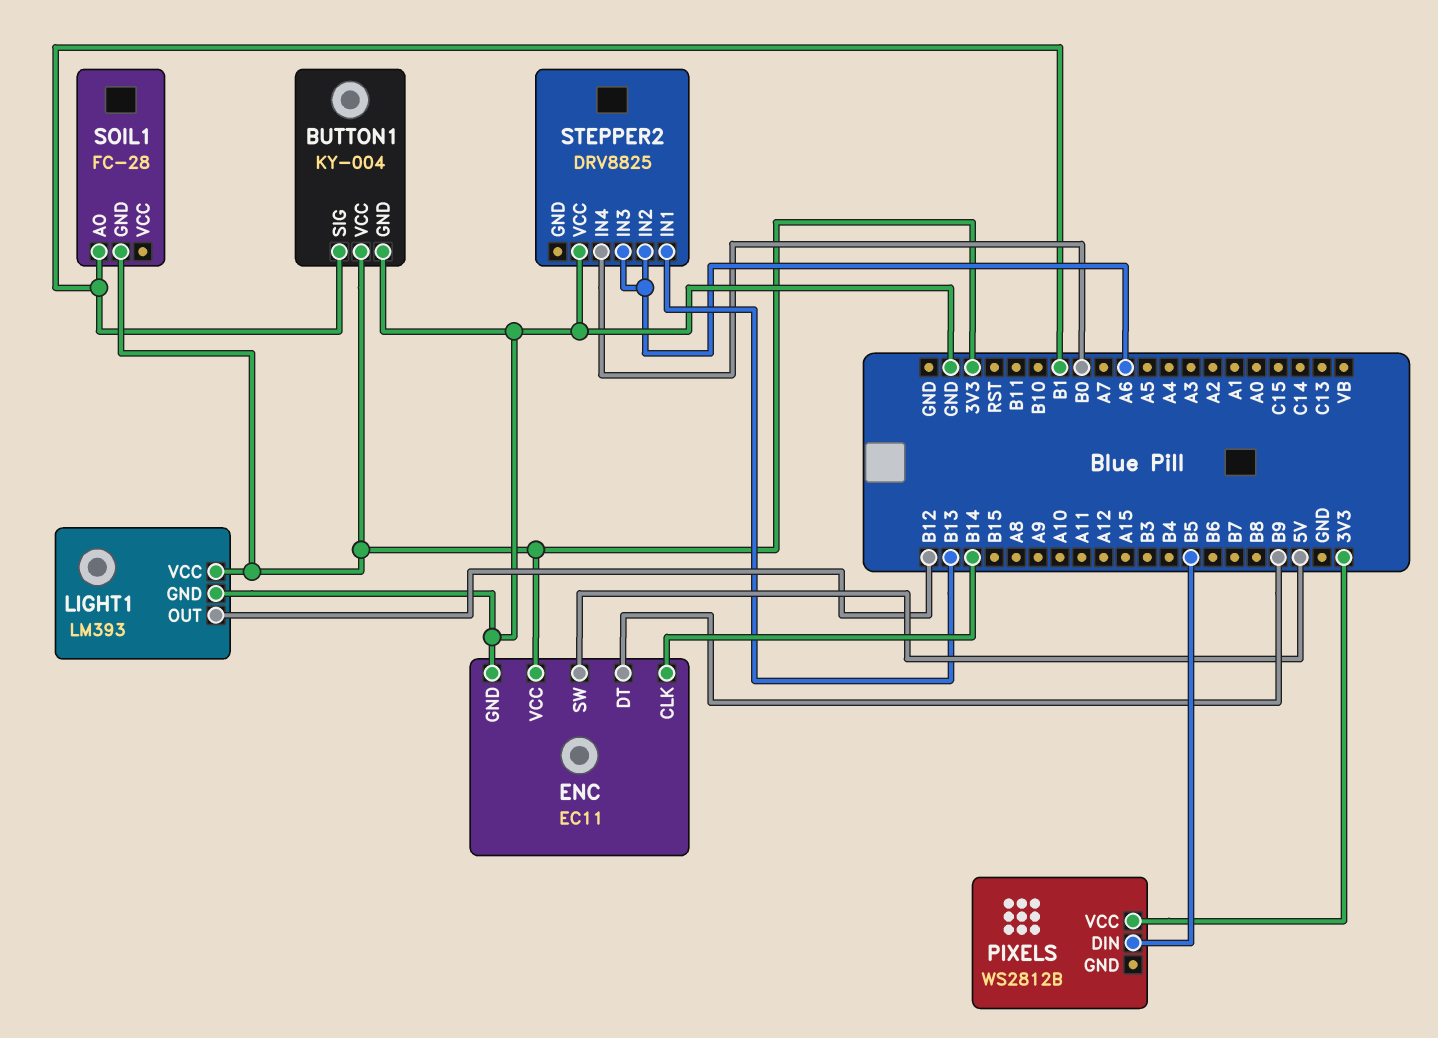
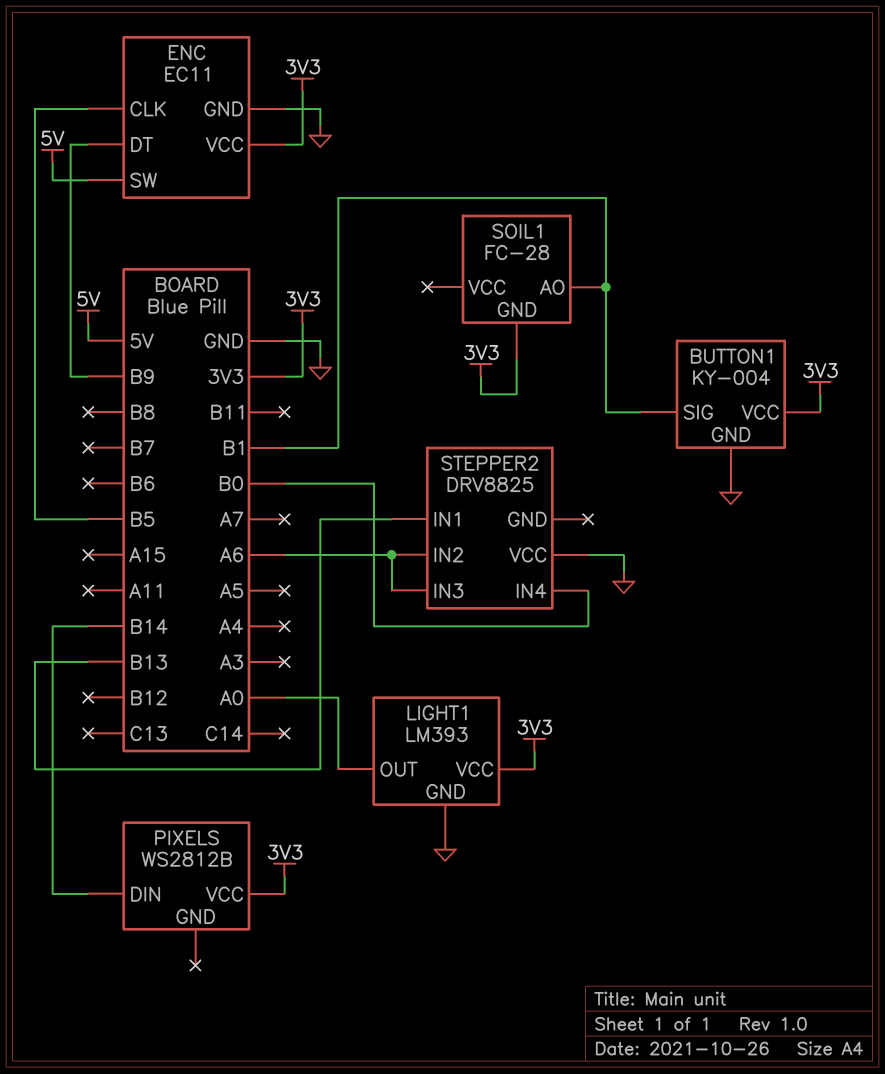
ENC pin CLK: B14 -> B5
LIGHT1 pin OUT: B12 -> A0
PIXELS pin DIN: B5 -> B14

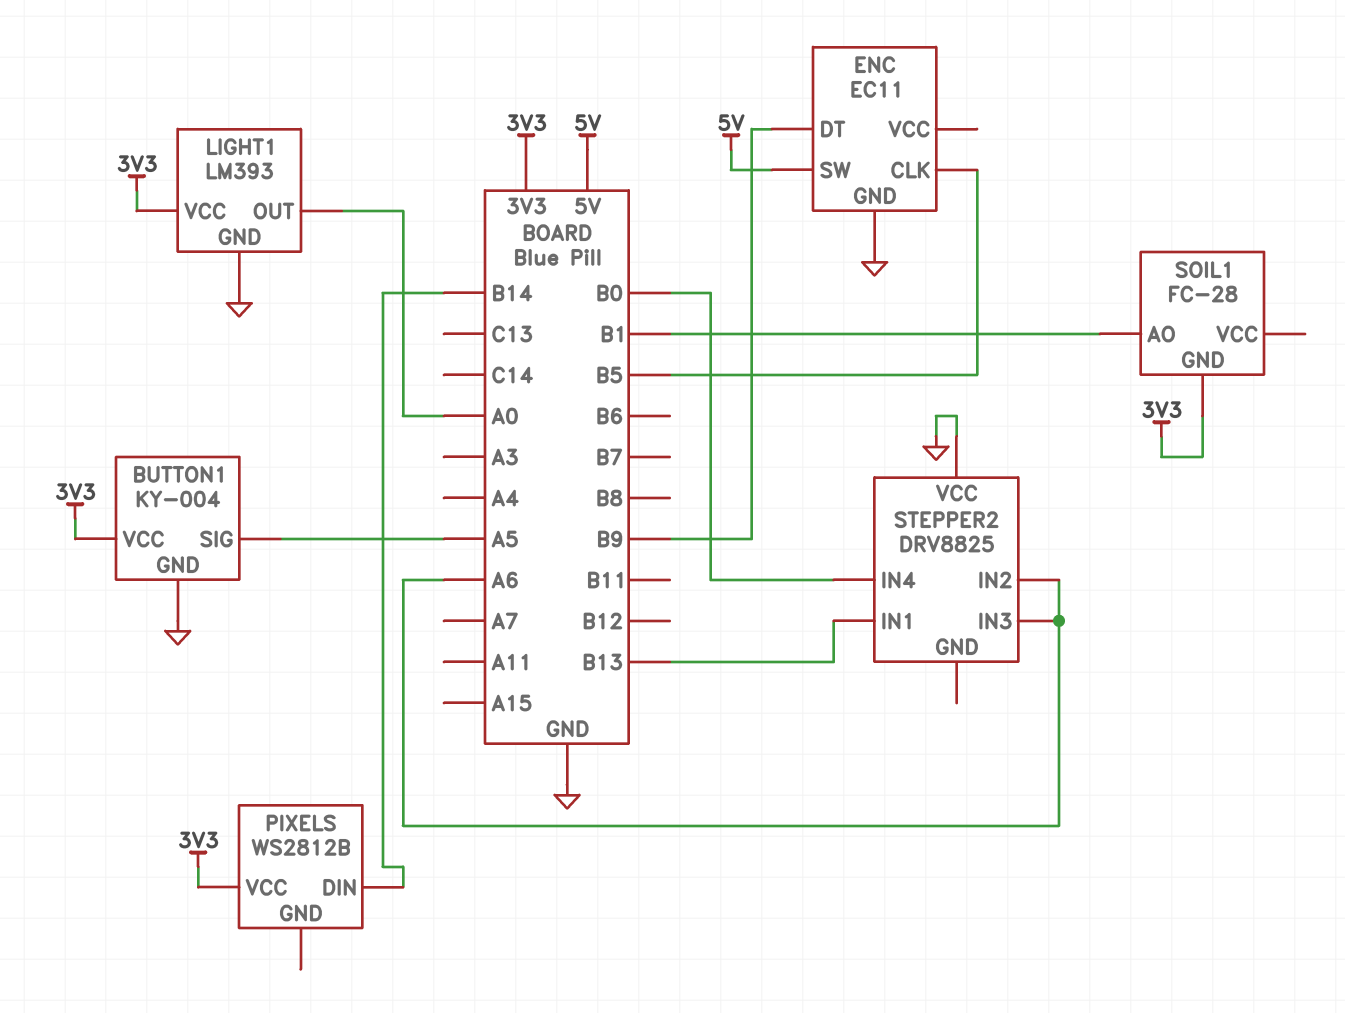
BUTTON1 pin SIG: B1 -> A5
ENC pin VCC: 3V3 -> none

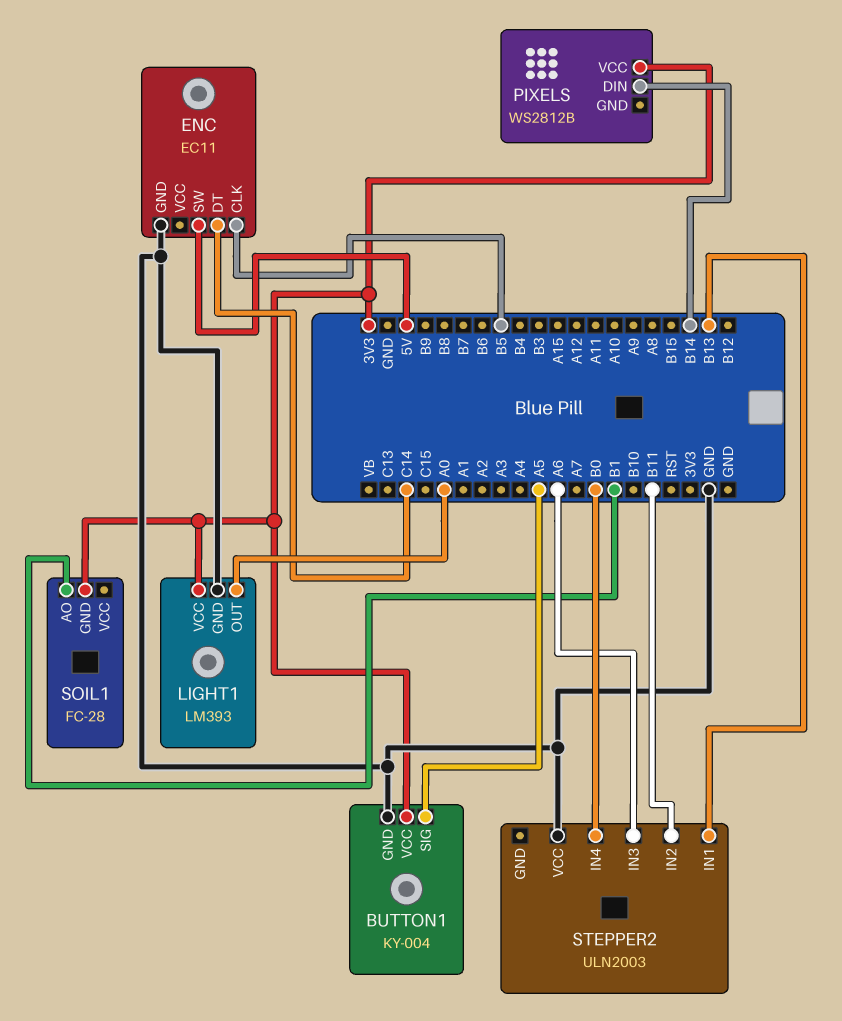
ENC pin DT: B9 -> C14
STEPPER2: DRV8825 -> ULN2003
STEPPER2 pin IN2: A6 -> B11

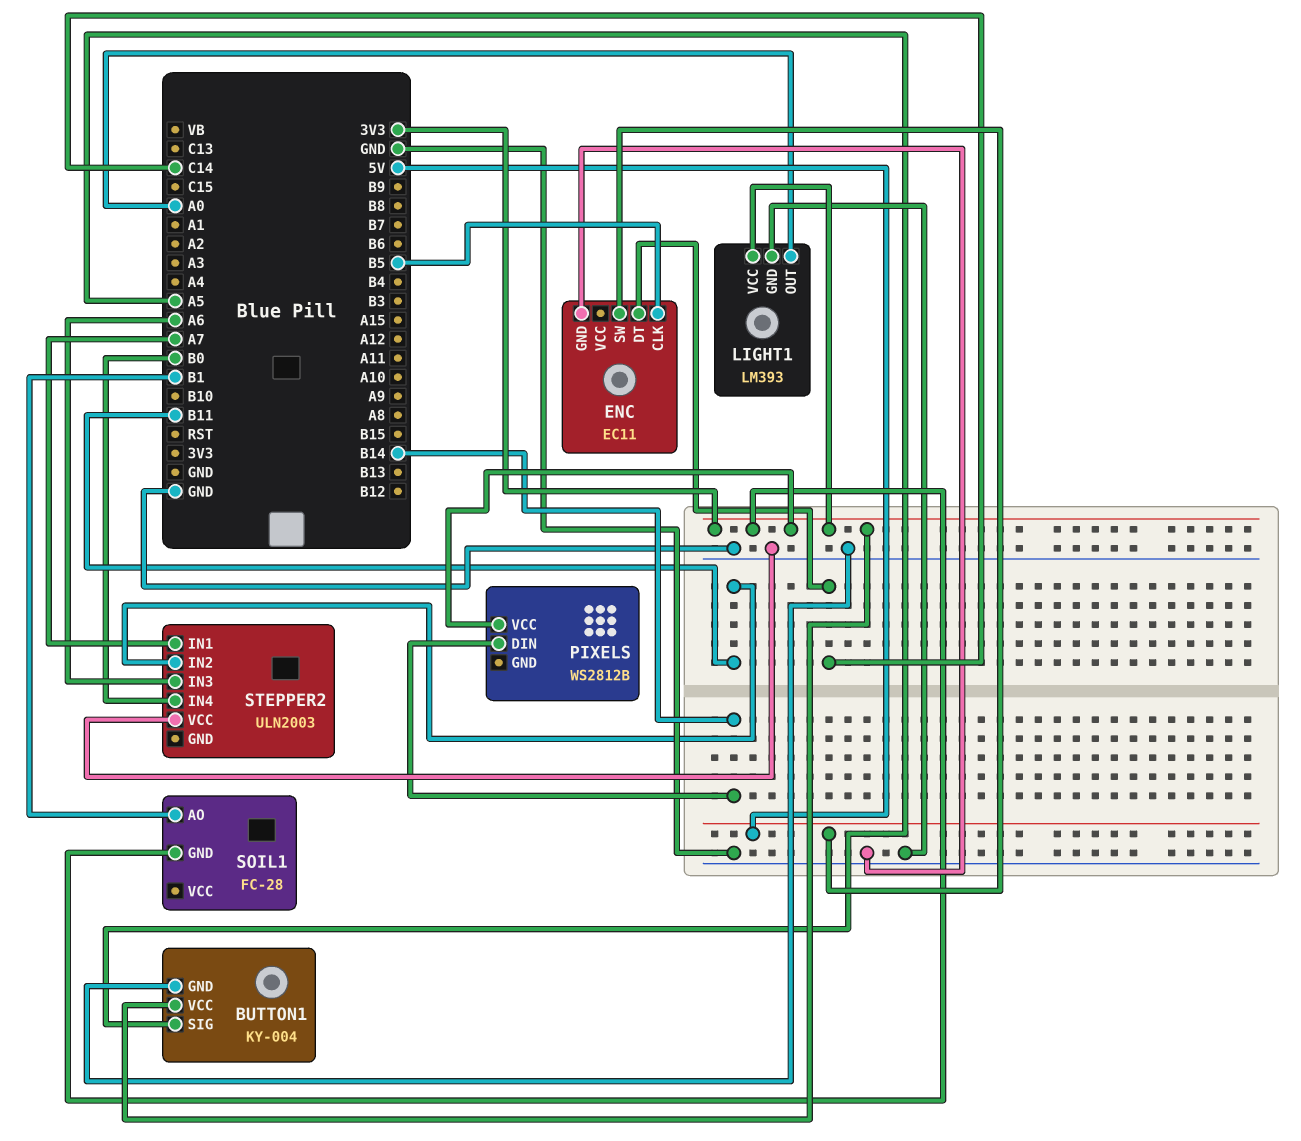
STEPPER2 pin IN1: B13 -> A7

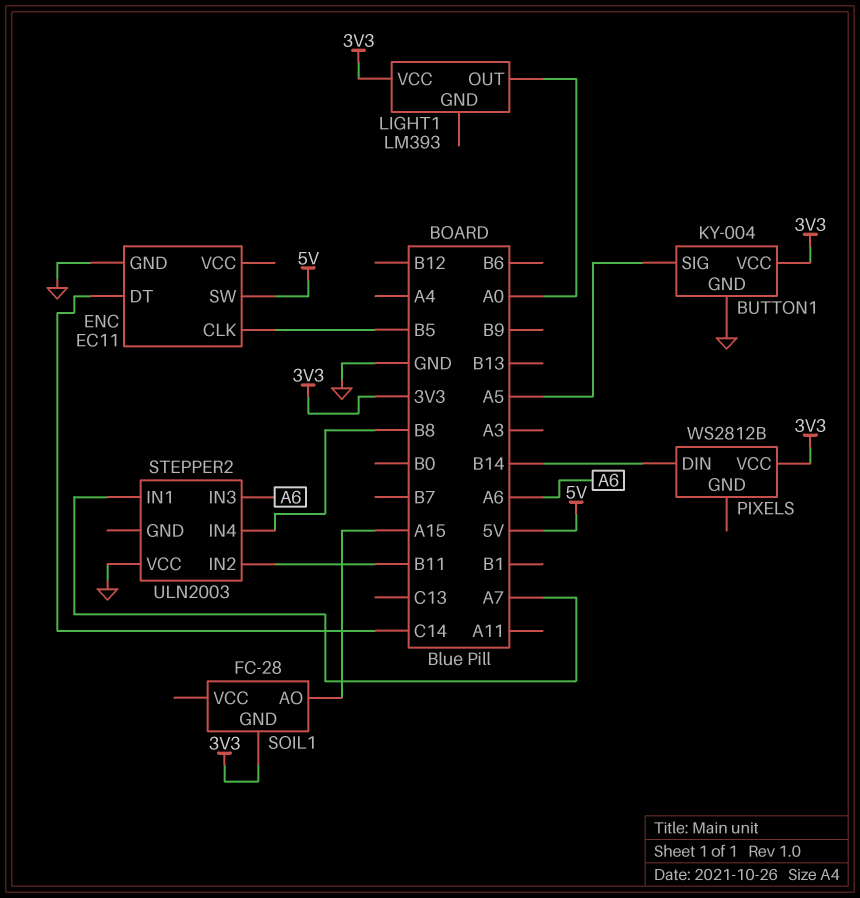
LIGHT1 pin GND: GND -> none
SOIL1 pin AO: B1 -> A15
STEPPER2 pin IN4: B0 -> B8

